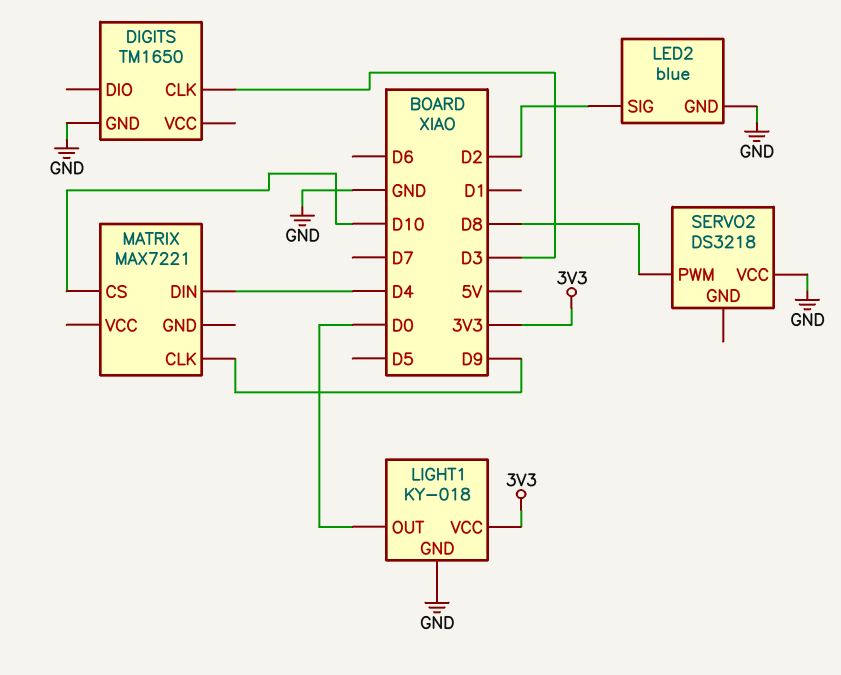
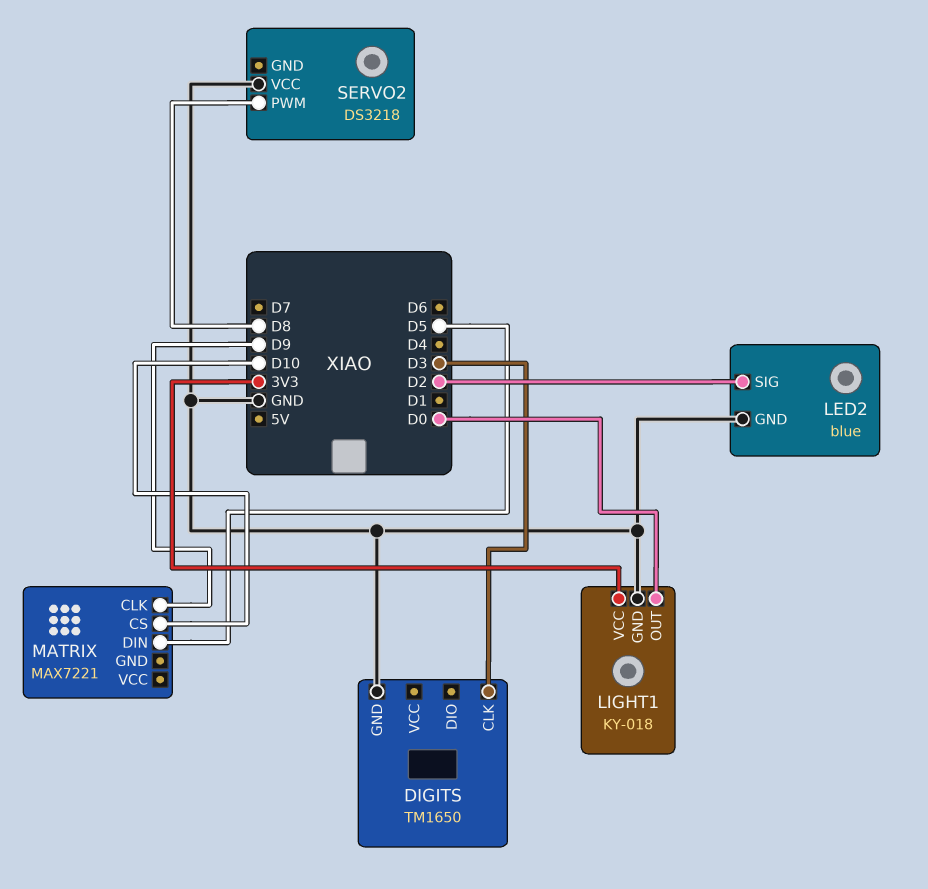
MATRIX pin DIN: D4 -> D5

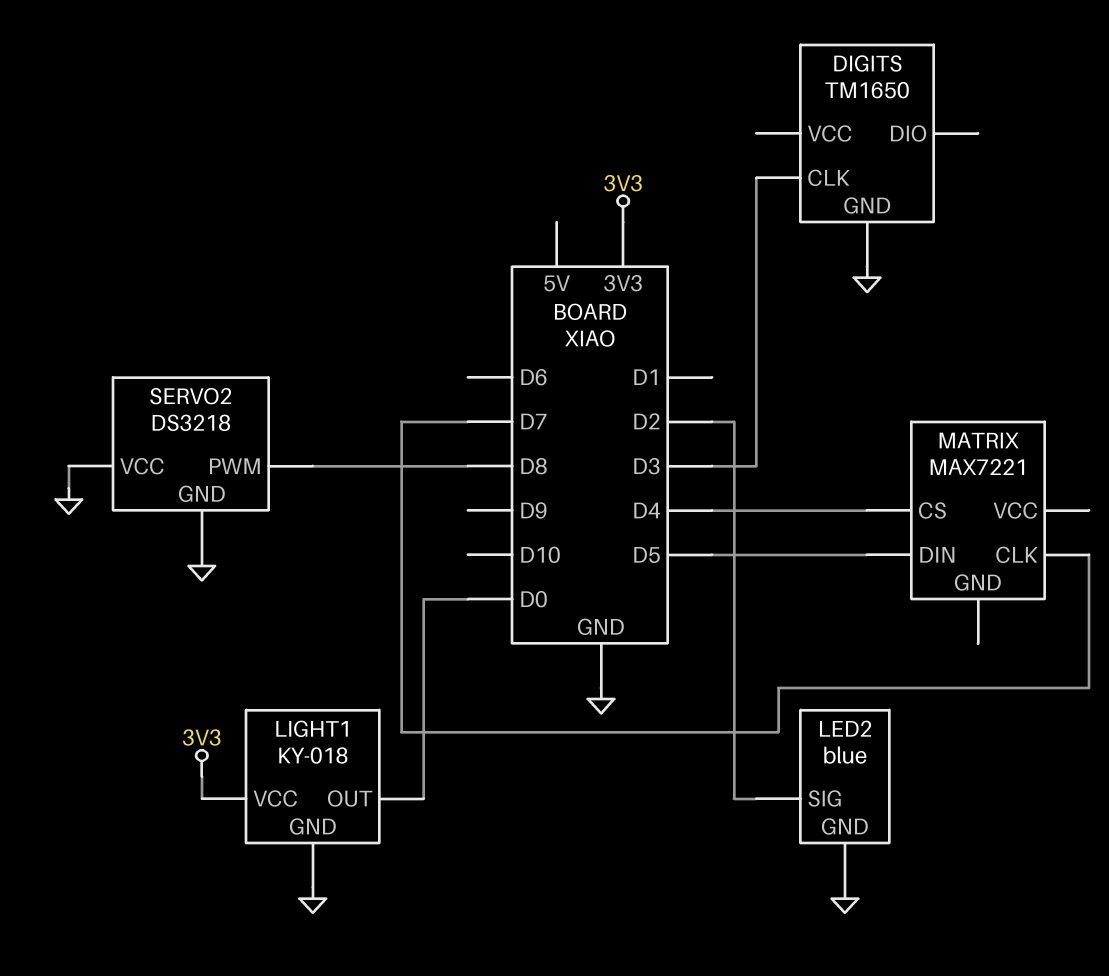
MATRIX pin CLK: D9 -> D7
MATRIX pin CS: D10 -> D4
SERVO2 pin GND: none -> GND

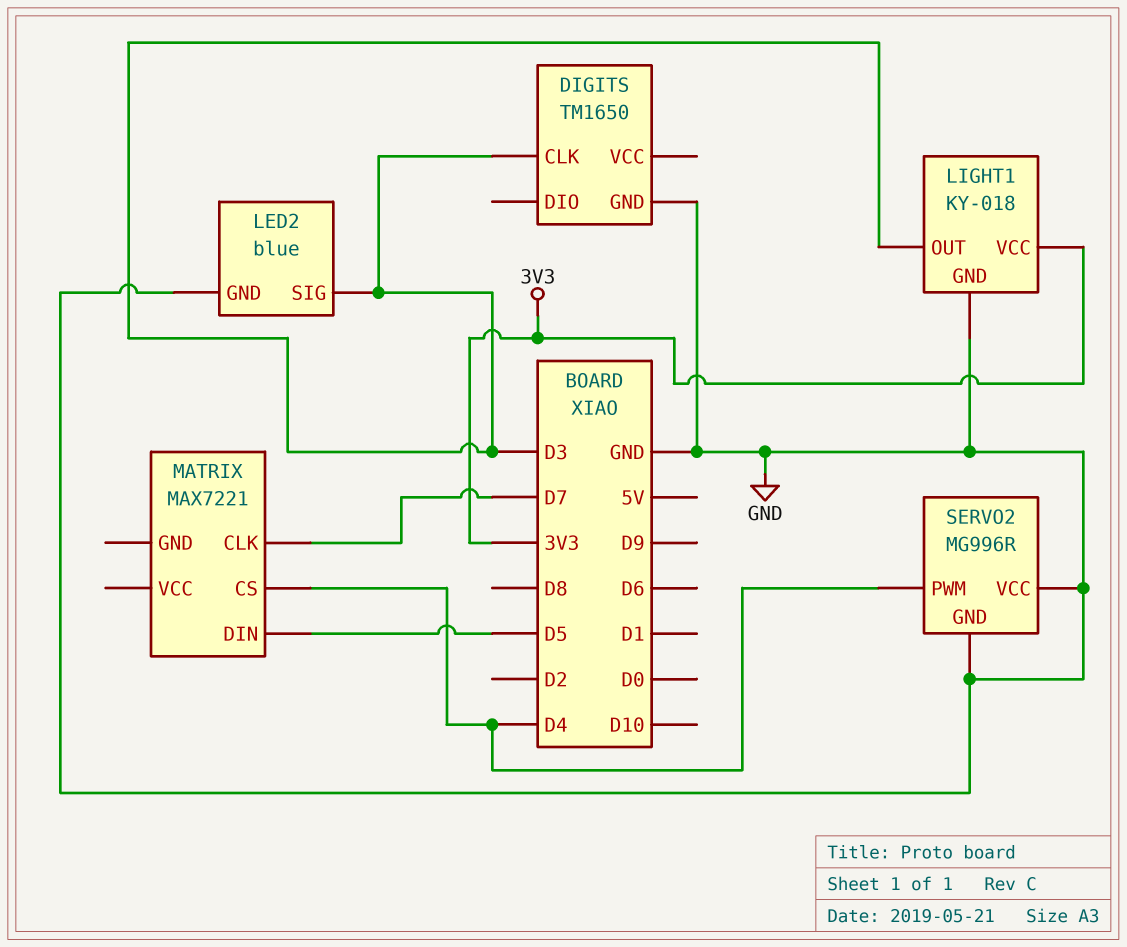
LED2 pin SIG: D2 -> D3
LIGHT1 pin OUT: D0 -> D3
SERVO2: DS3218 -> MG996R
SERVO2 pin PWM: D8 -> D4

